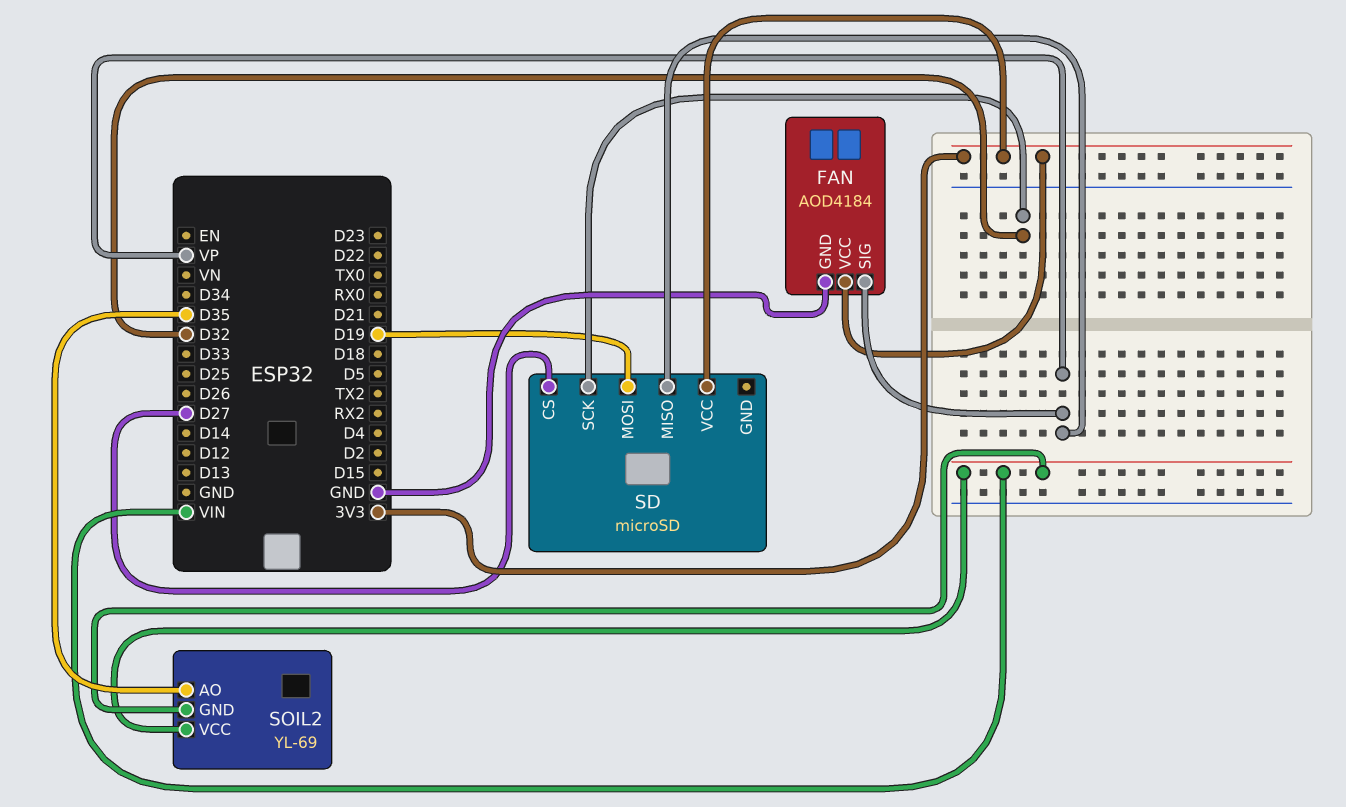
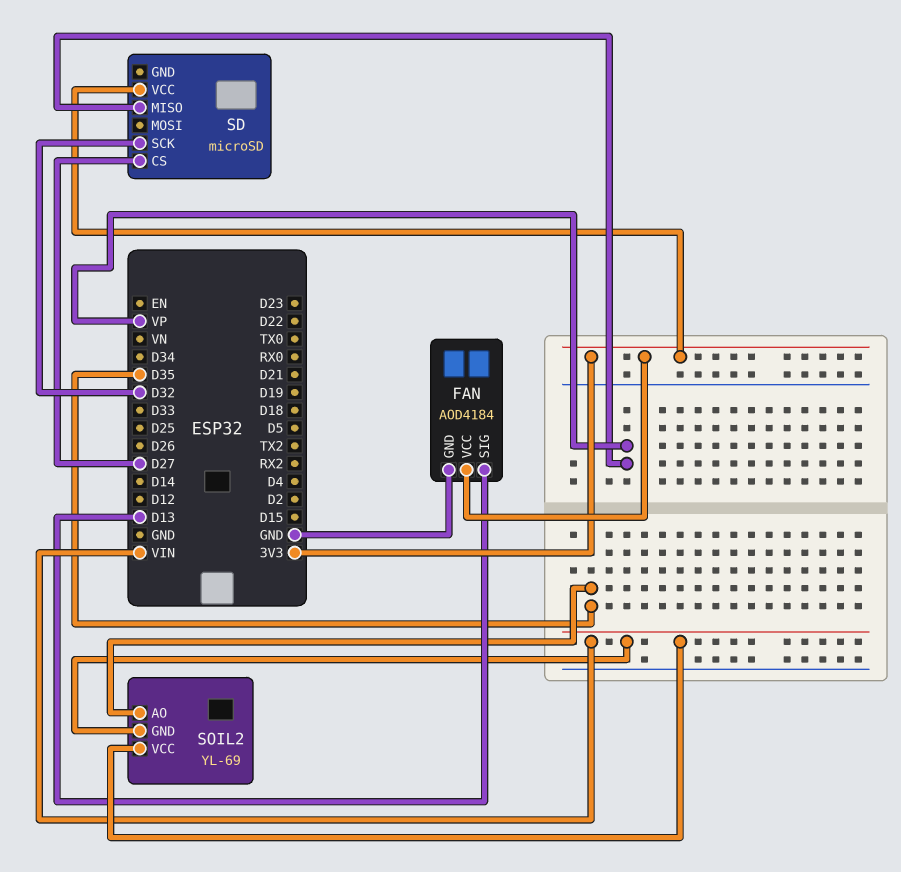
FAN pin SIG: VP -> D13
SD pin MOSI: D19 -> none

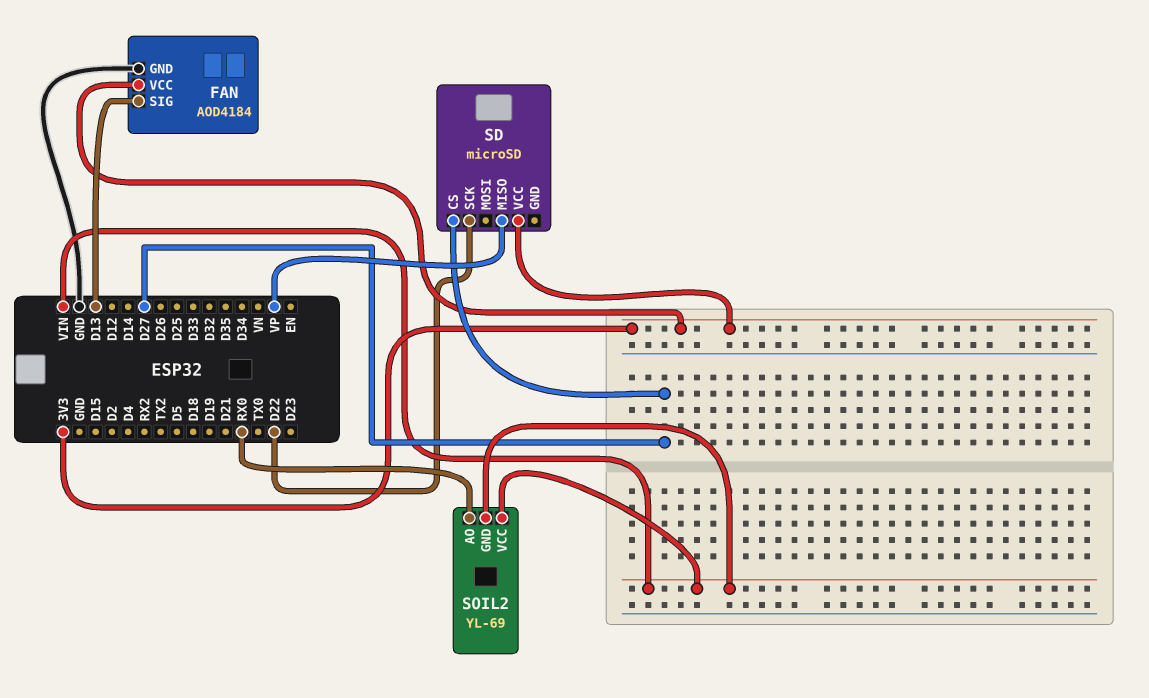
SD pin SCK: D32 -> D22
SOIL2 pin AO: D35 -> RX0

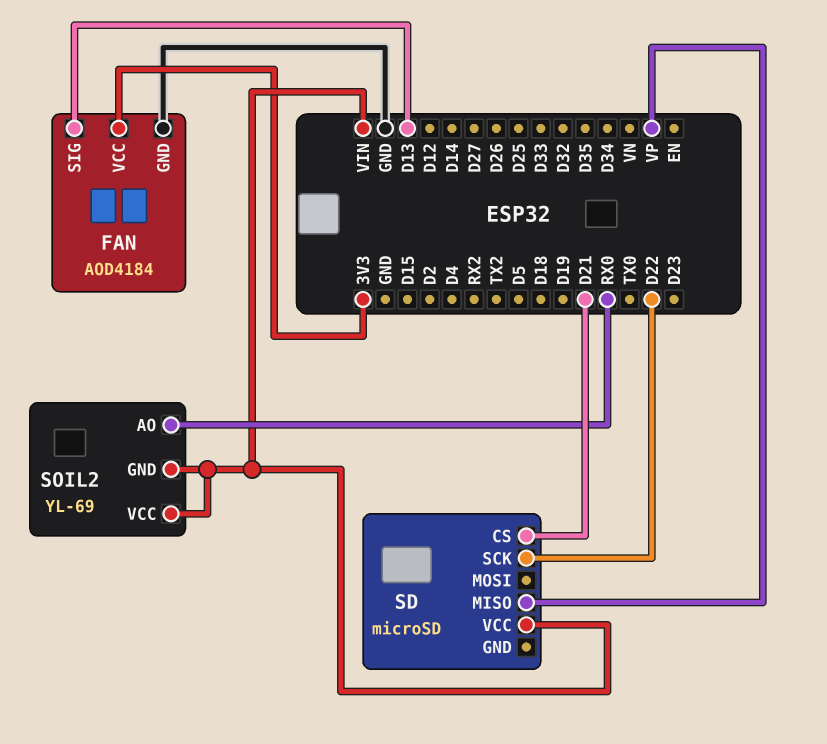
SD pin CS: D27 -> D21
SD pin VCC: 3V3 -> VIN

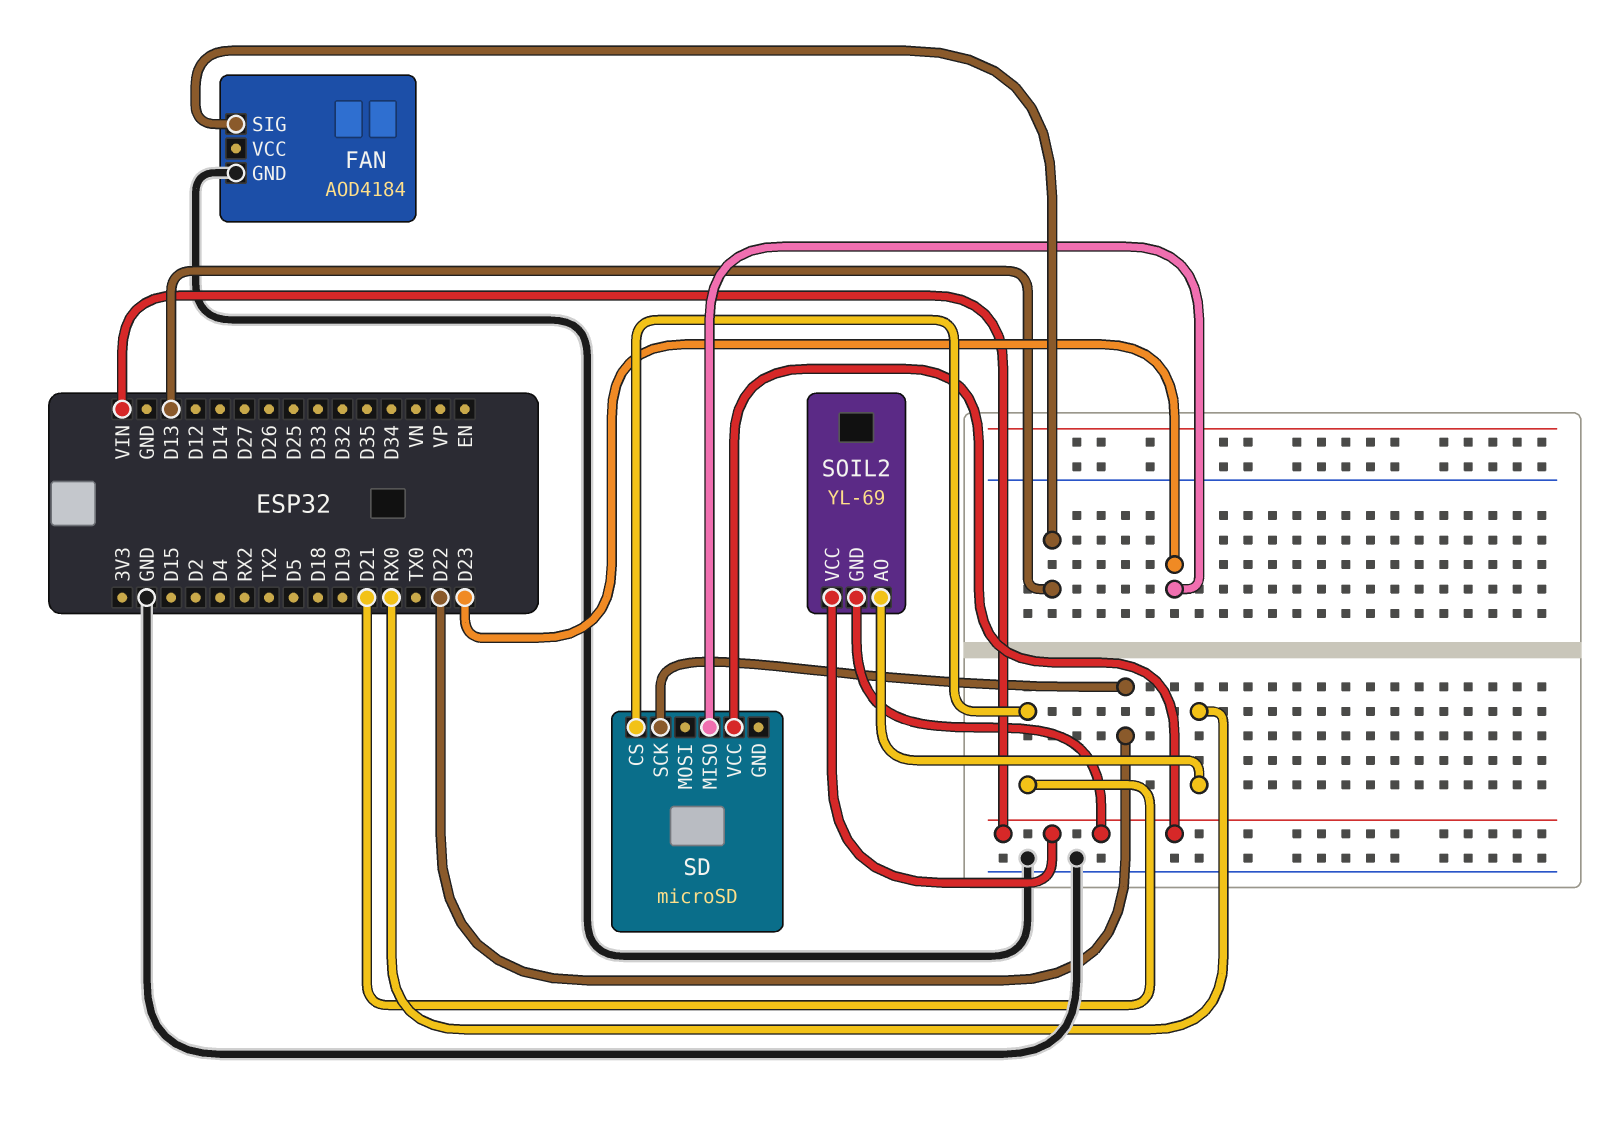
FAN pin VCC: 3V3 -> none
SD pin MISO: VP -> D23

